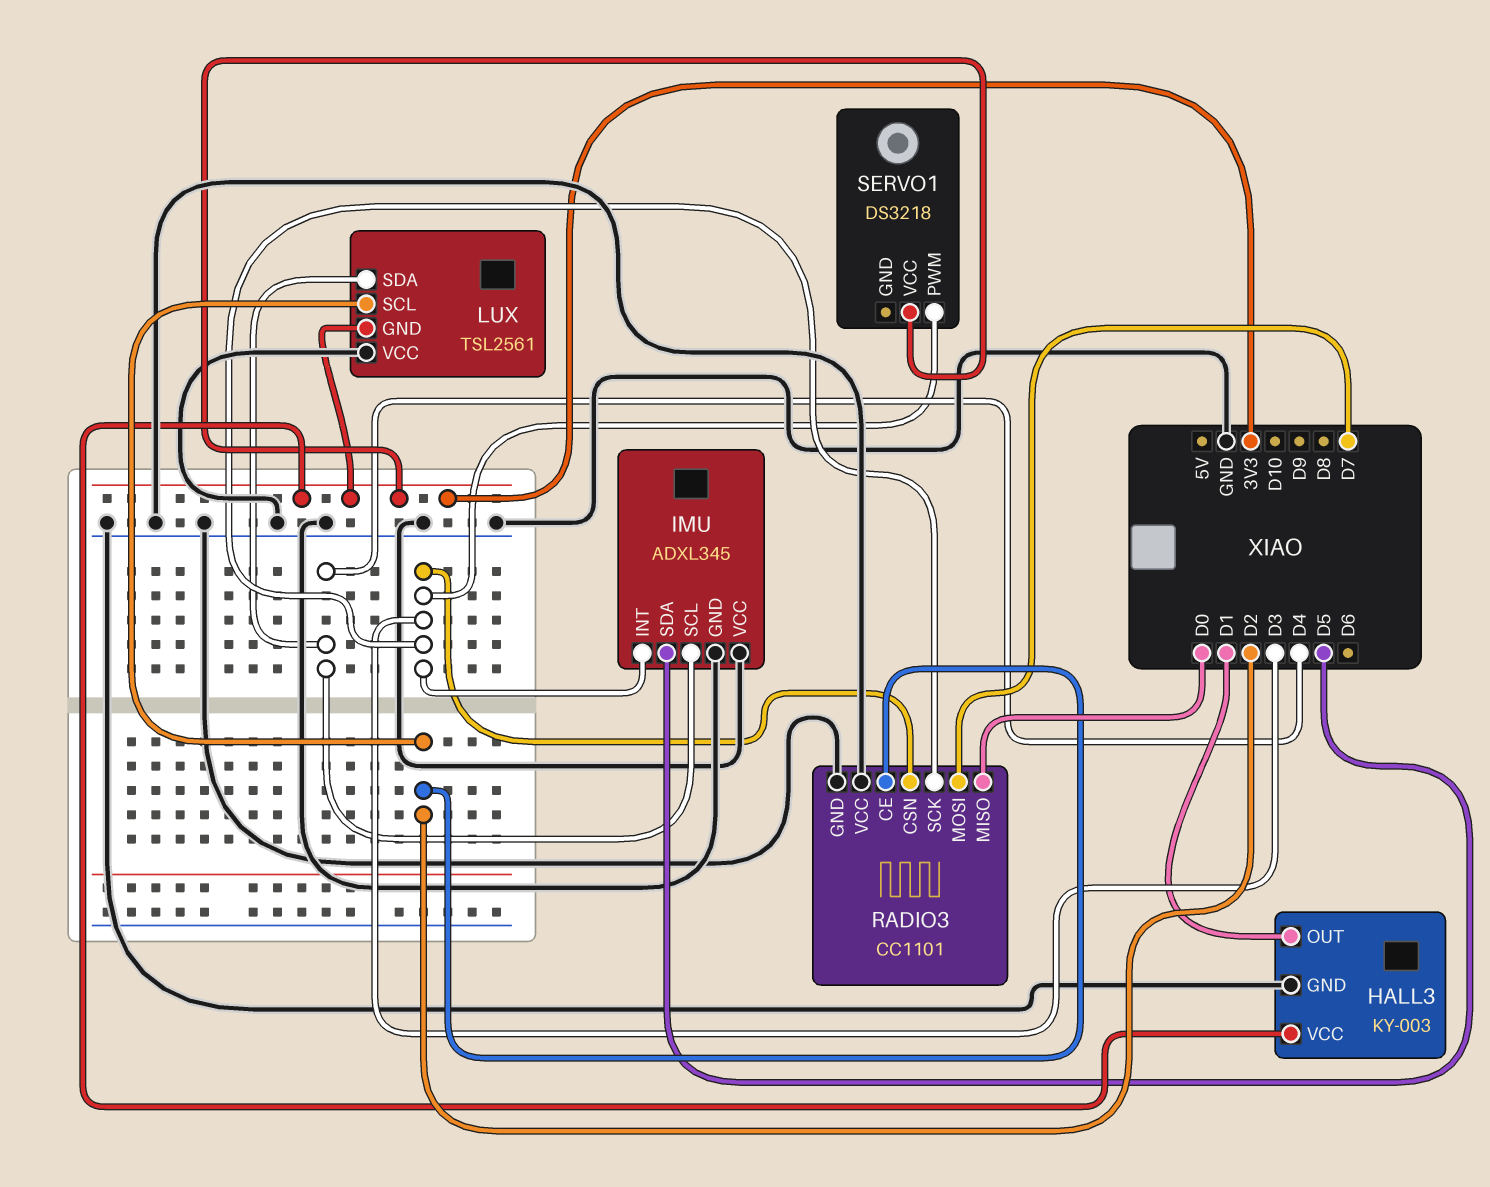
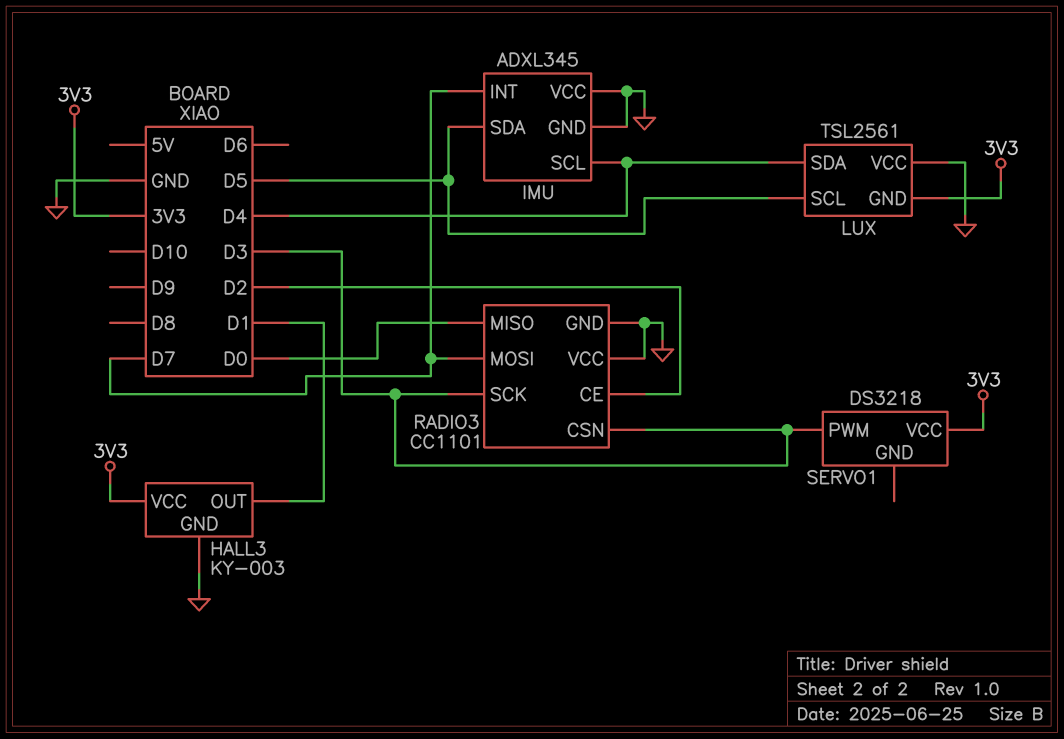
IMU pin INT: D3 -> D7
LUX pin SCL: D2 -> D5

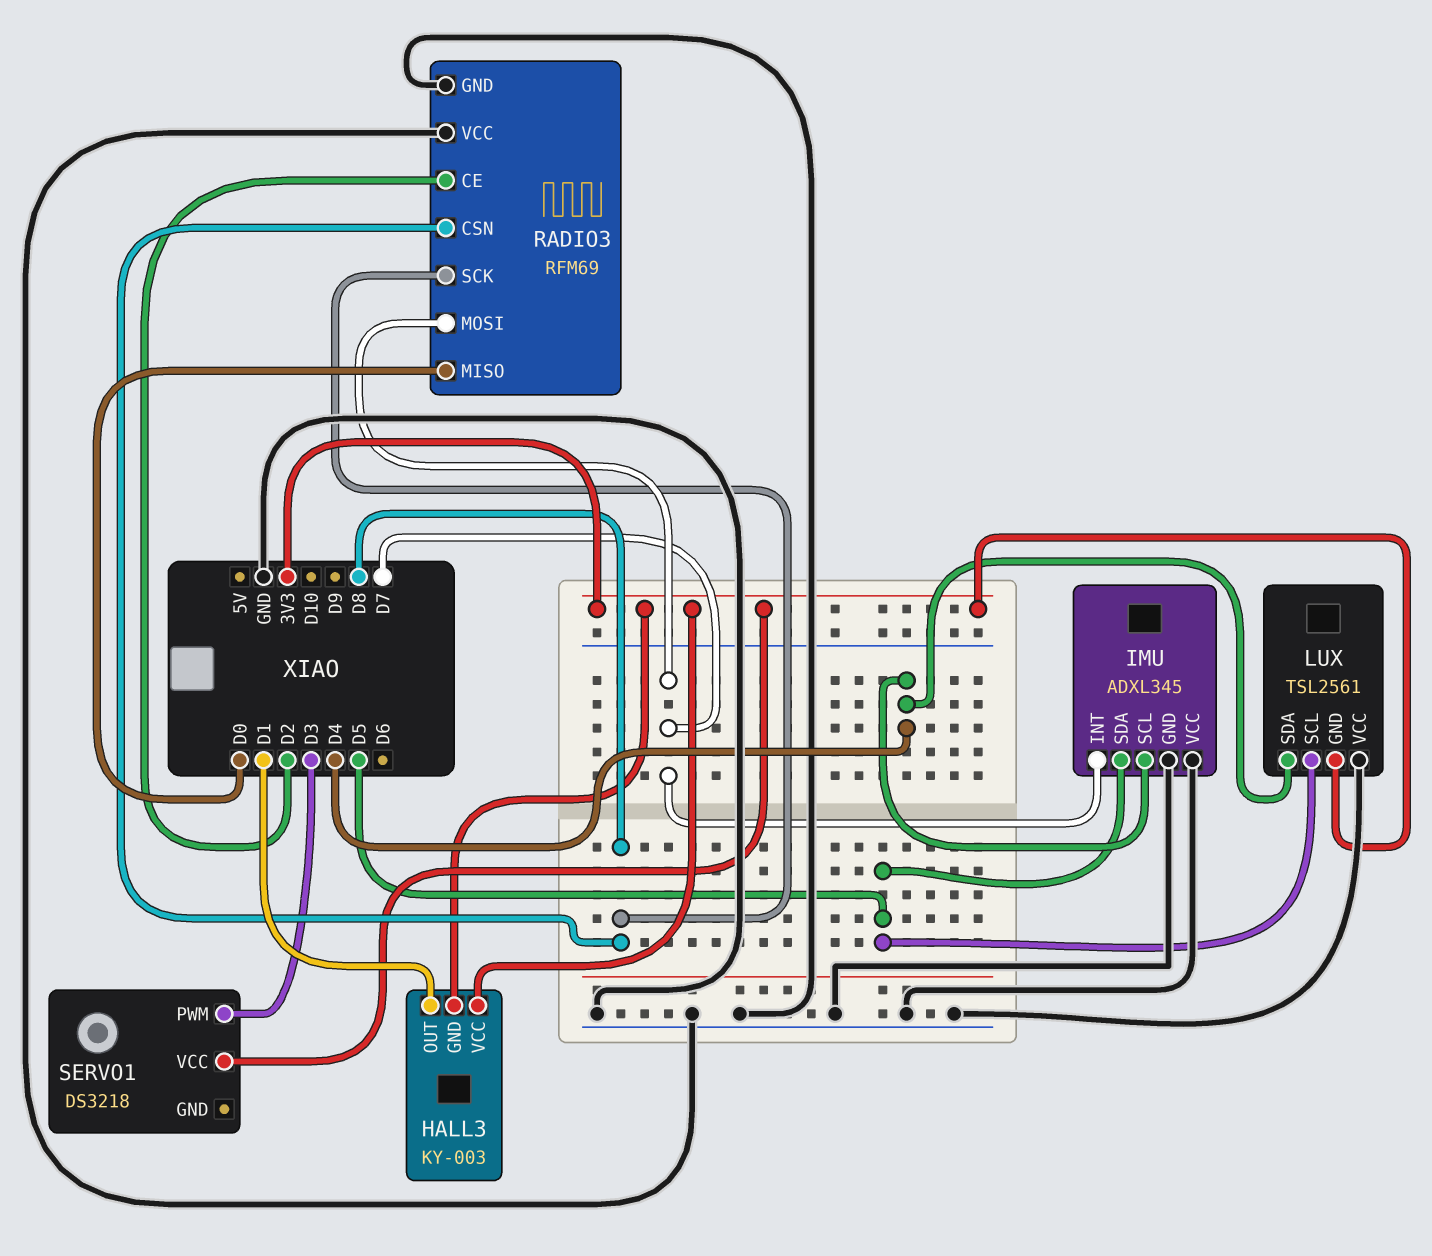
HALL3 pin GND: GND -> 3V3
RADIO3: CC1101 -> RFM69
RADIO3 pin CSN: D3 -> D8
RADIO3 pin SCK: D3 -> D8

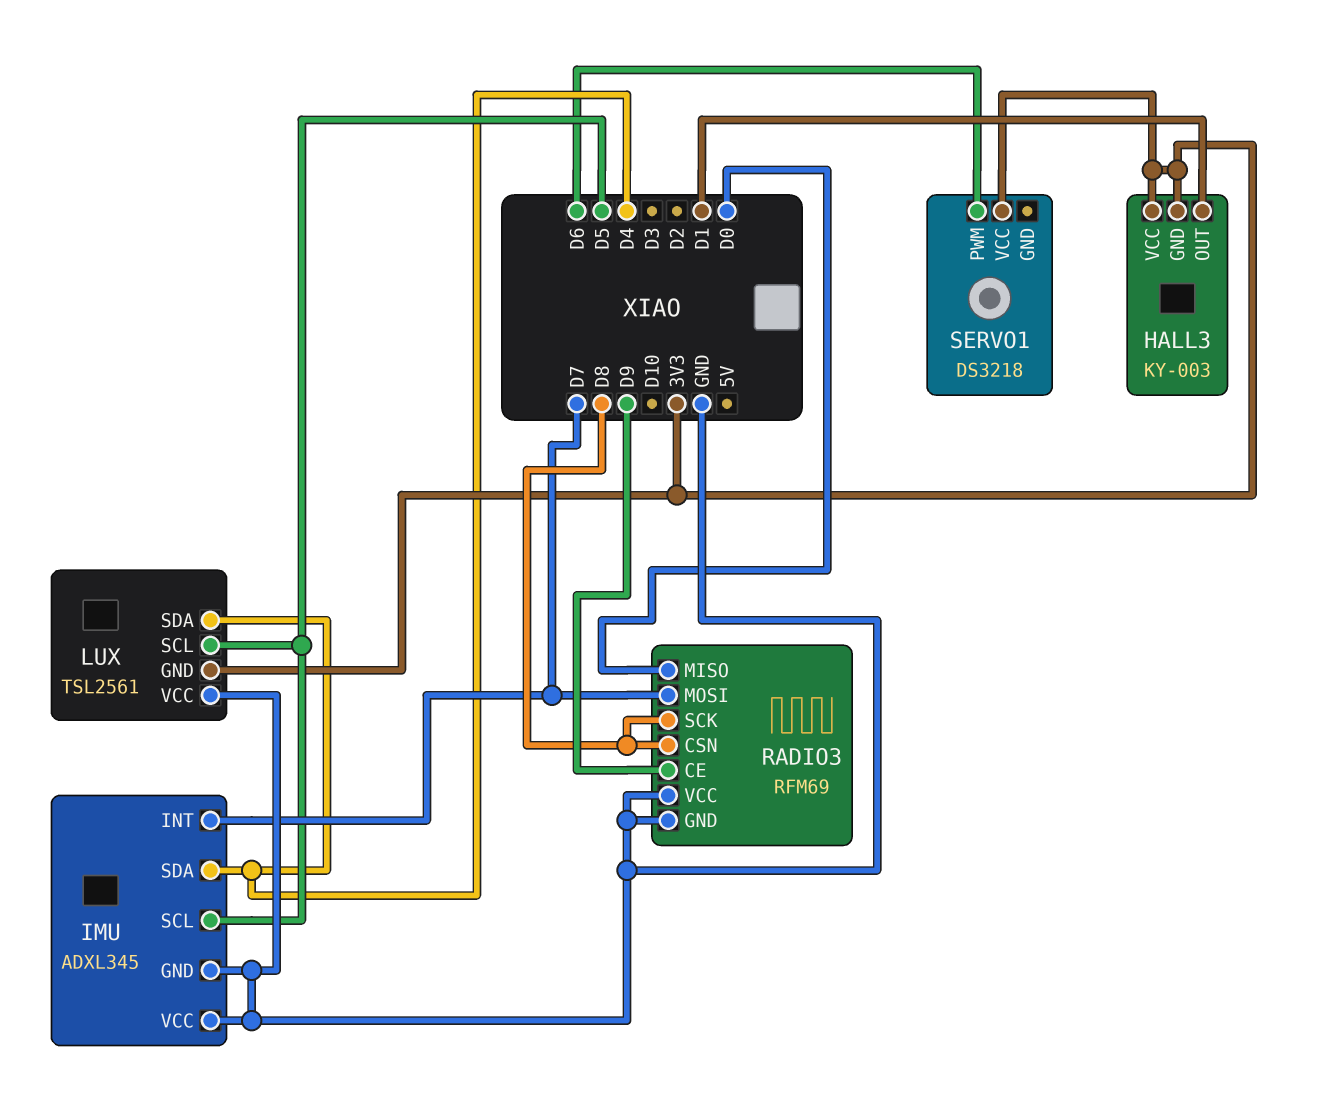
IMU pin SCL: D4 -> D5
IMU pin SDA: D5 -> D4
RADIO3 pin CE: D2 -> D9
SERVO1 pin PWM: D3 -> D6

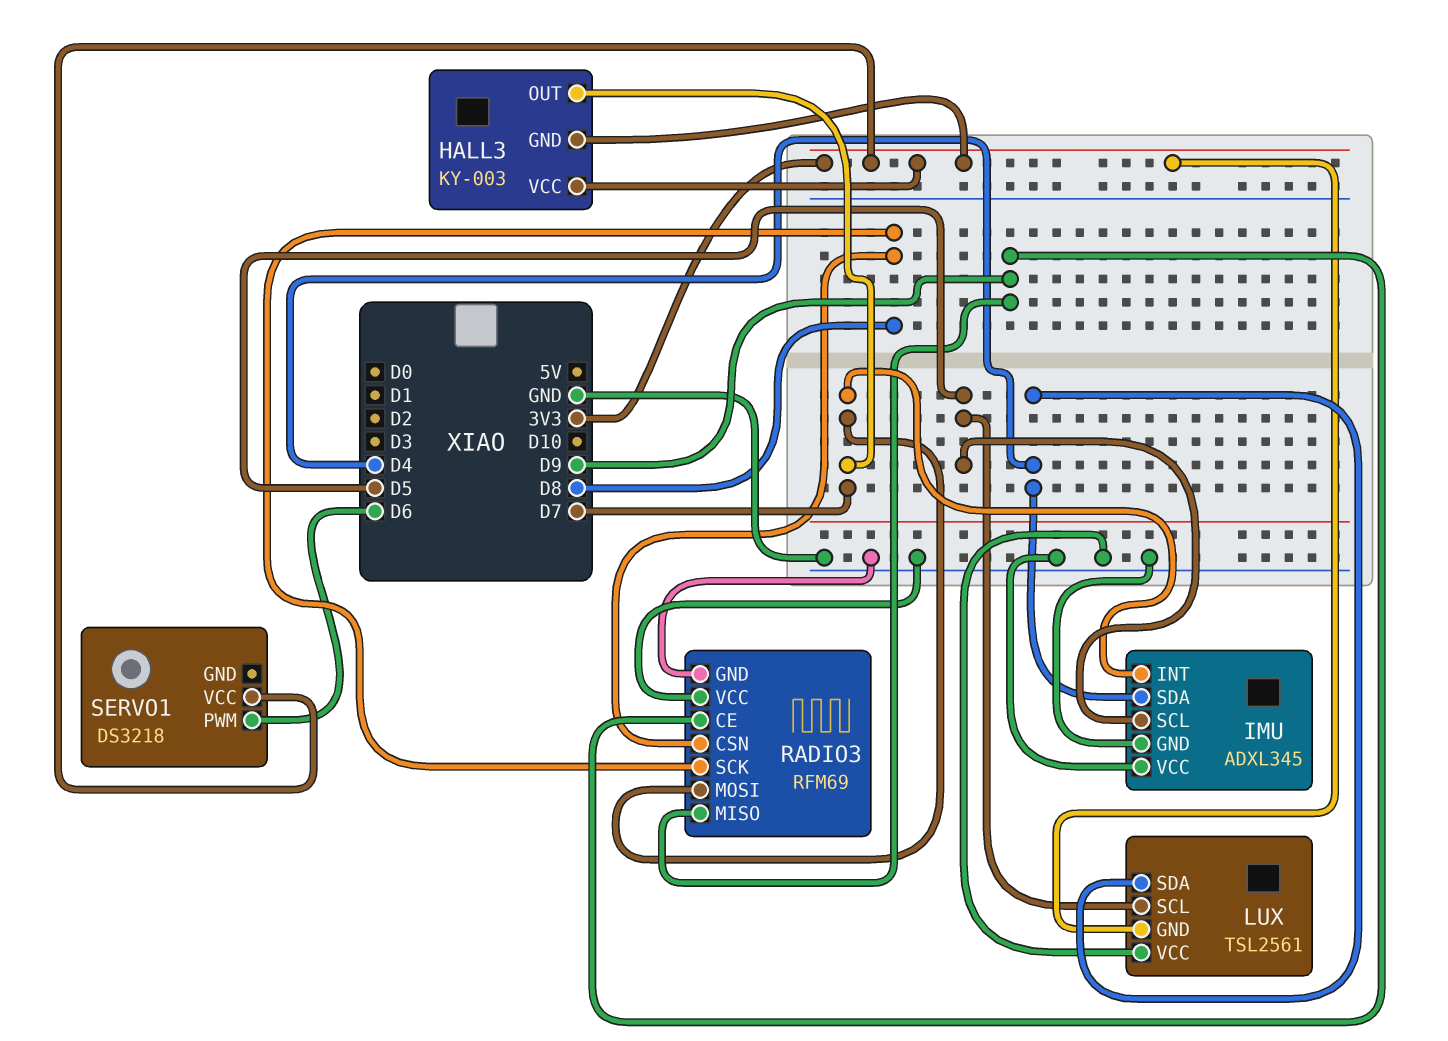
HALL3 pin OUT: D1 -> D7
RADIO3 pin MISO: D0 -> D9

